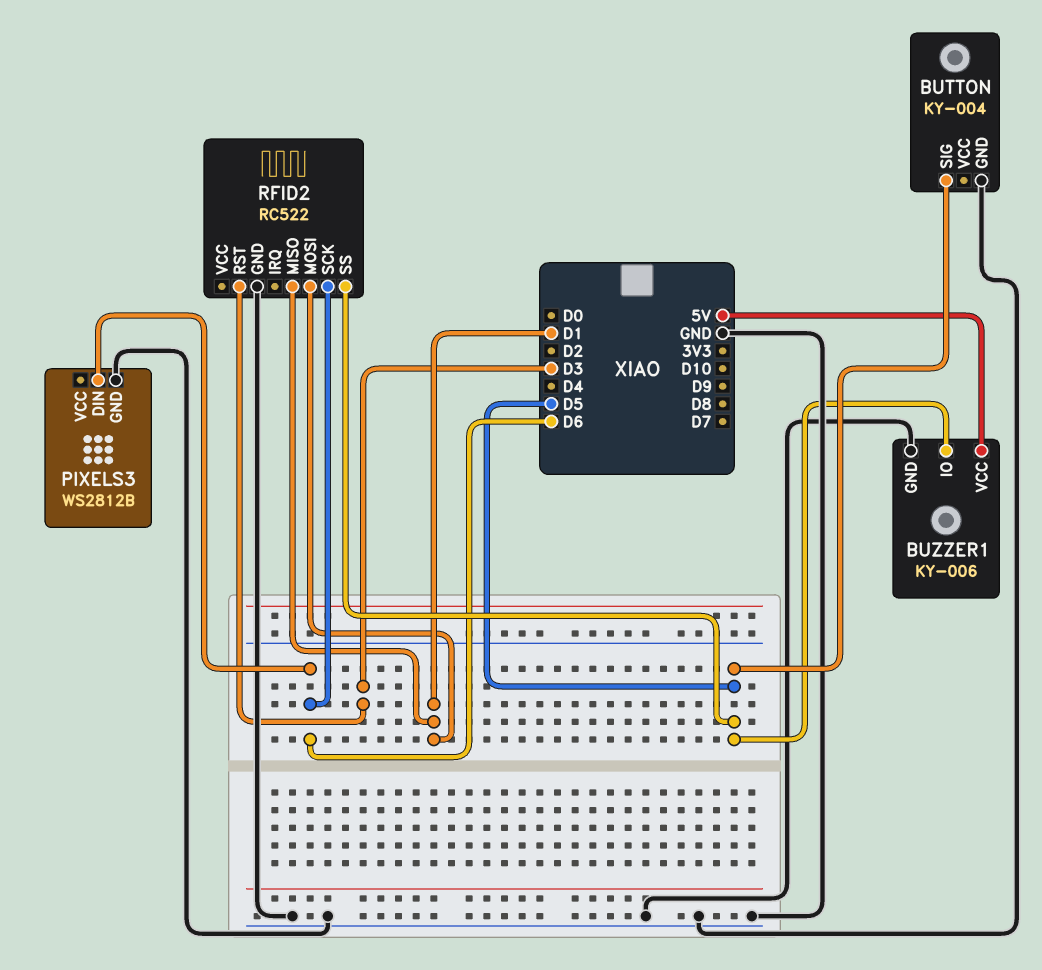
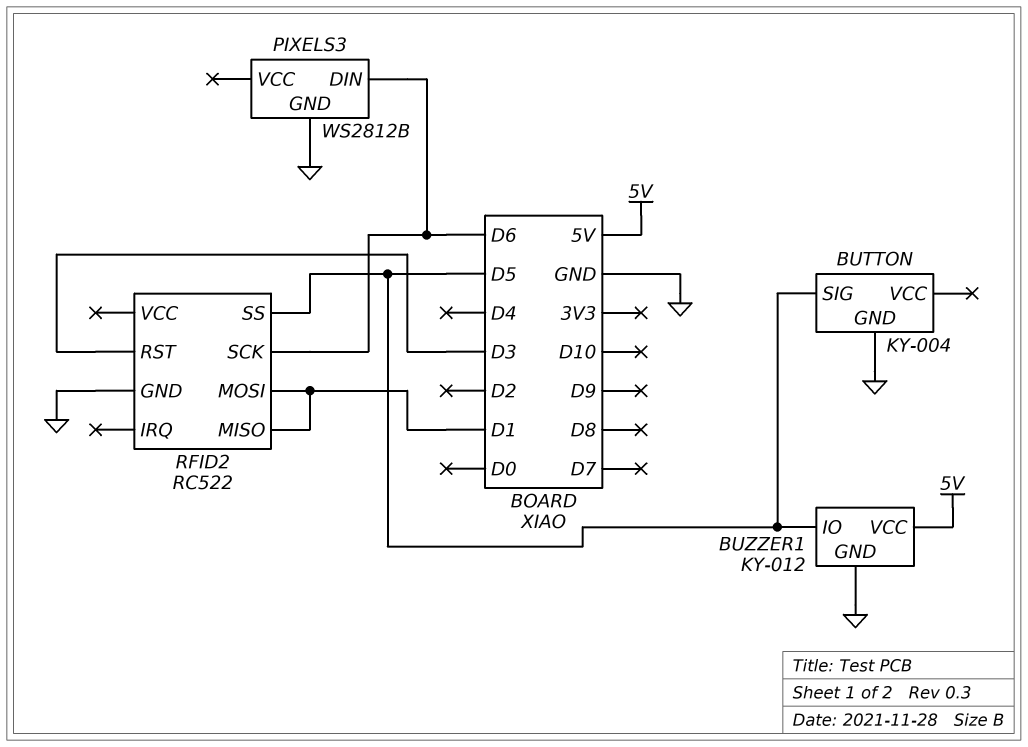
BUZZER1: KY-006 -> KY-012

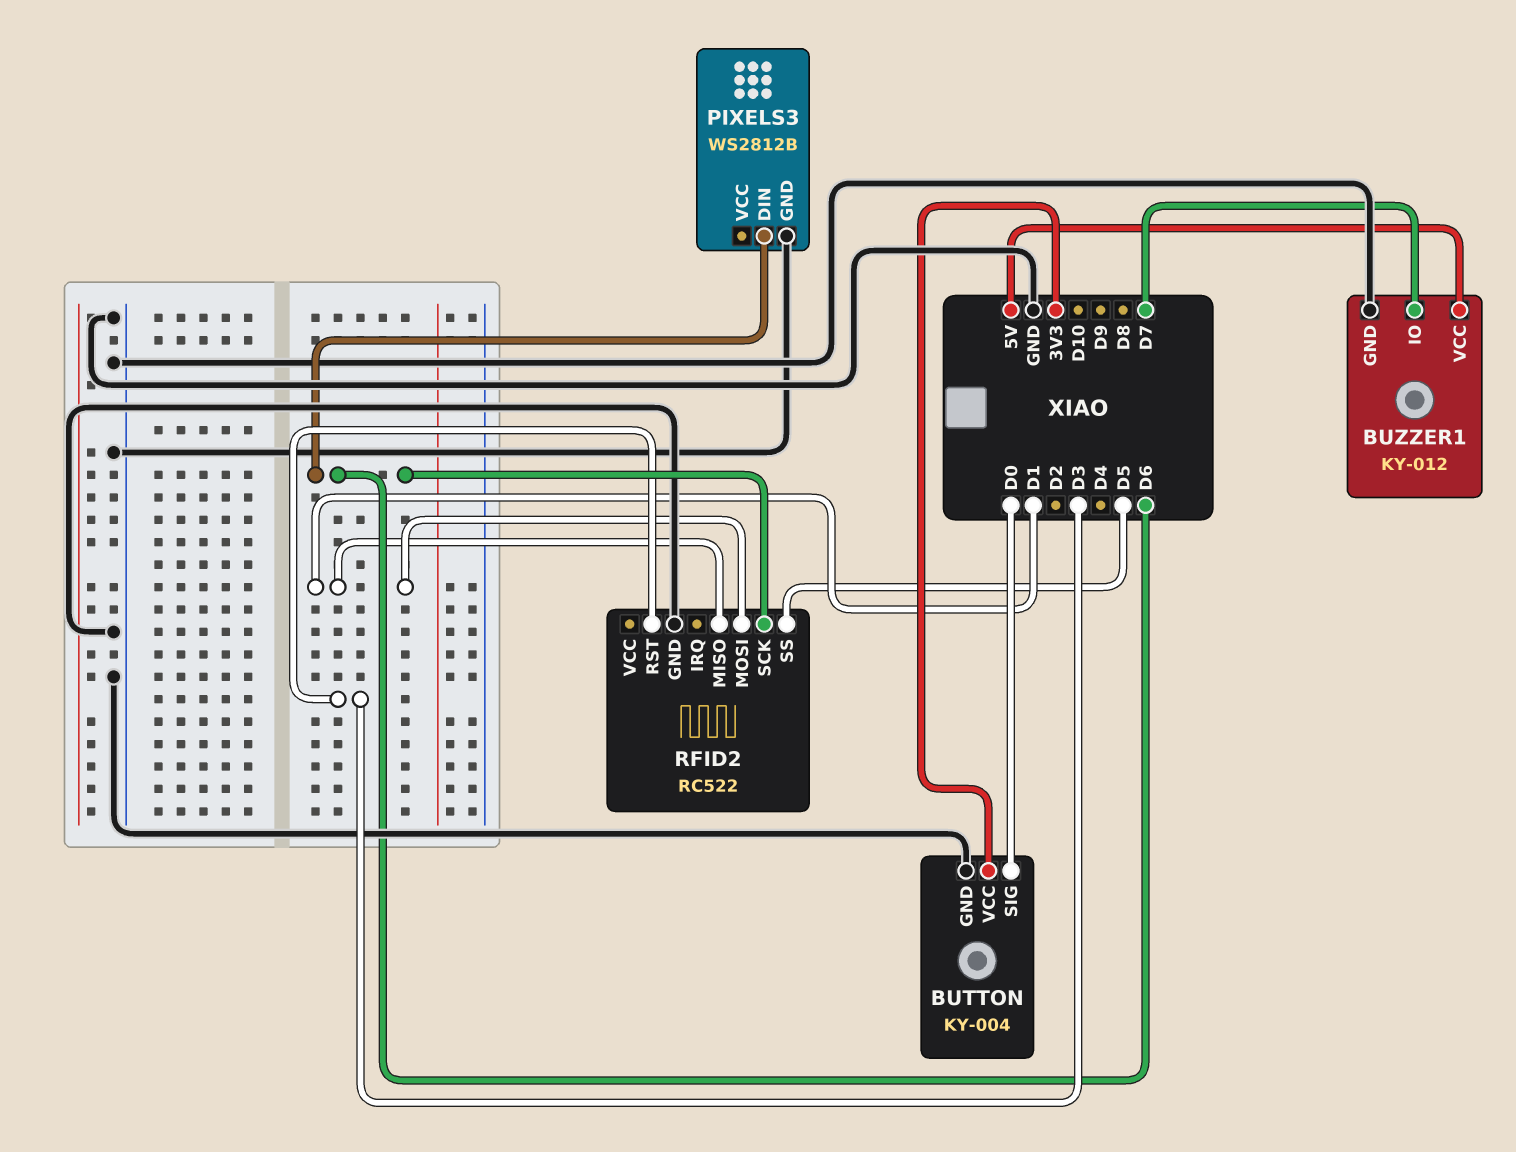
BUTTON pin SIG: D5 -> D0
BUTTON pin VCC: none -> 3V3
BUZZER1 pin IO: D5 -> D7

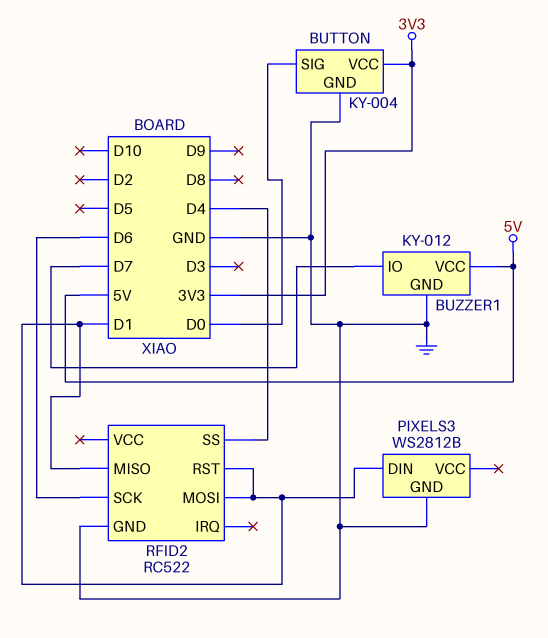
PIXELS3 pin DIN: D6 -> D1
RFID2 pin RST: D3 -> D1
RFID2 pin SS: D5 -> D4

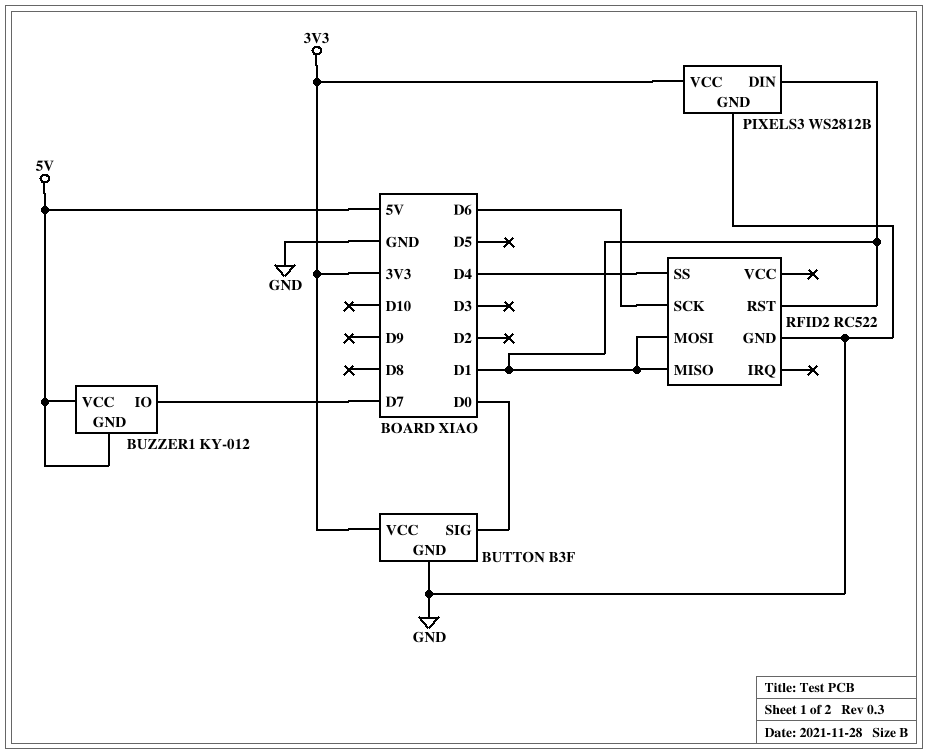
BUTTON: KY-004 -> B3F
BUZZER1 pin GND: GND -> 5V
PIXELS3 pin VCC: none -> 3V3

